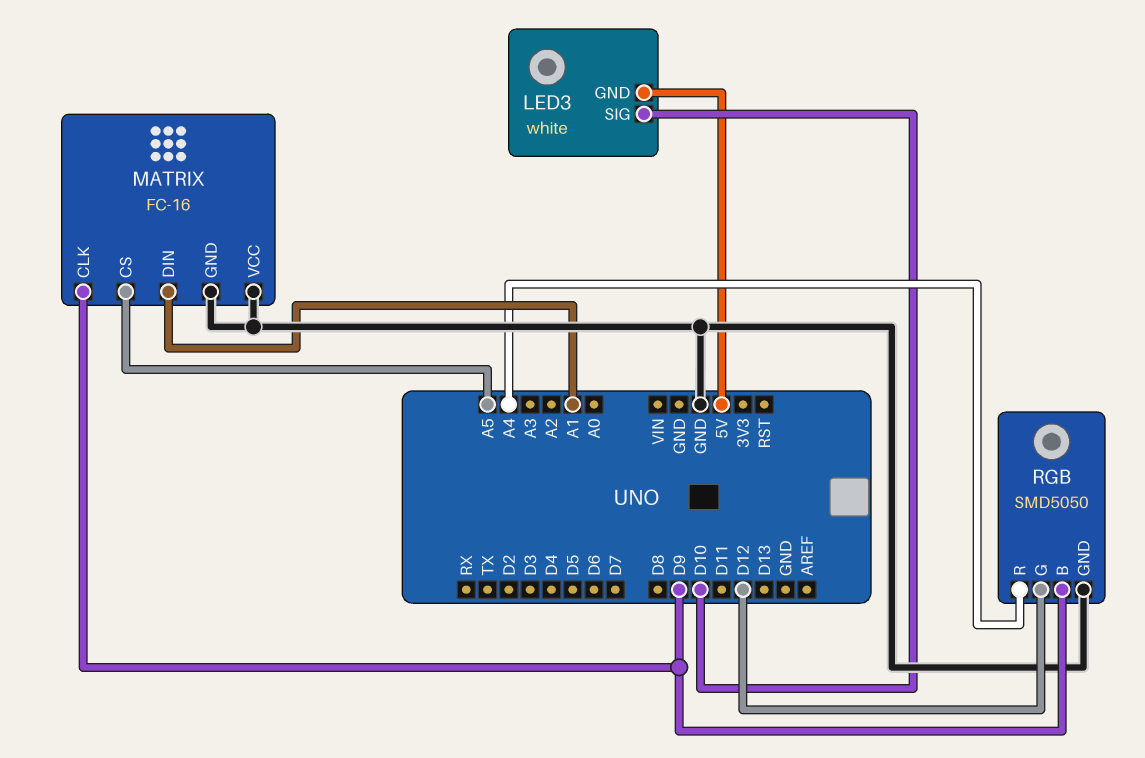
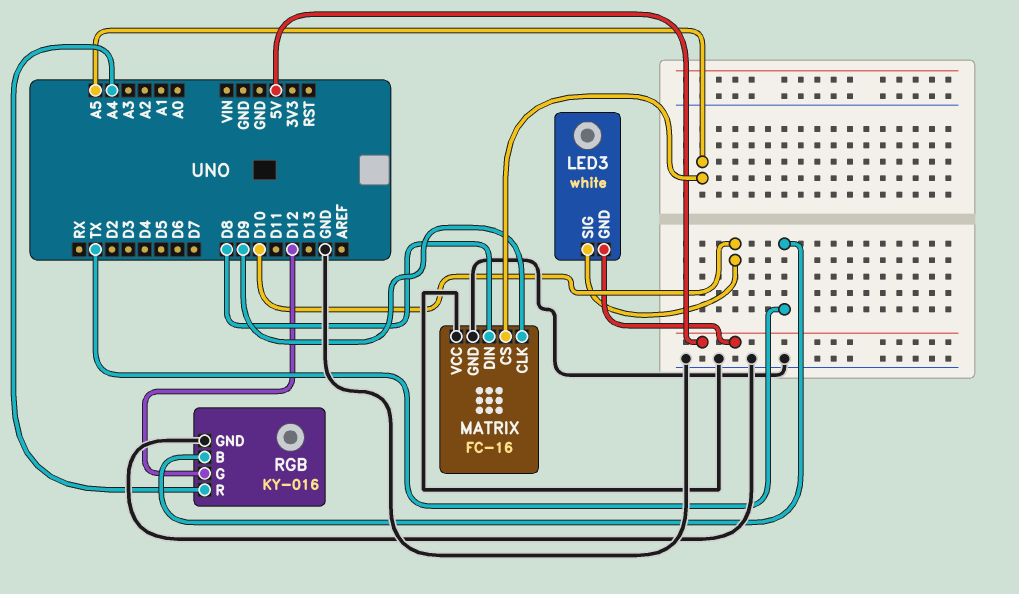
MATRIX pin DIN: A1 -> D8
RGB: SMD5050 -> KY-016
RGB pin B: D9 -> TX

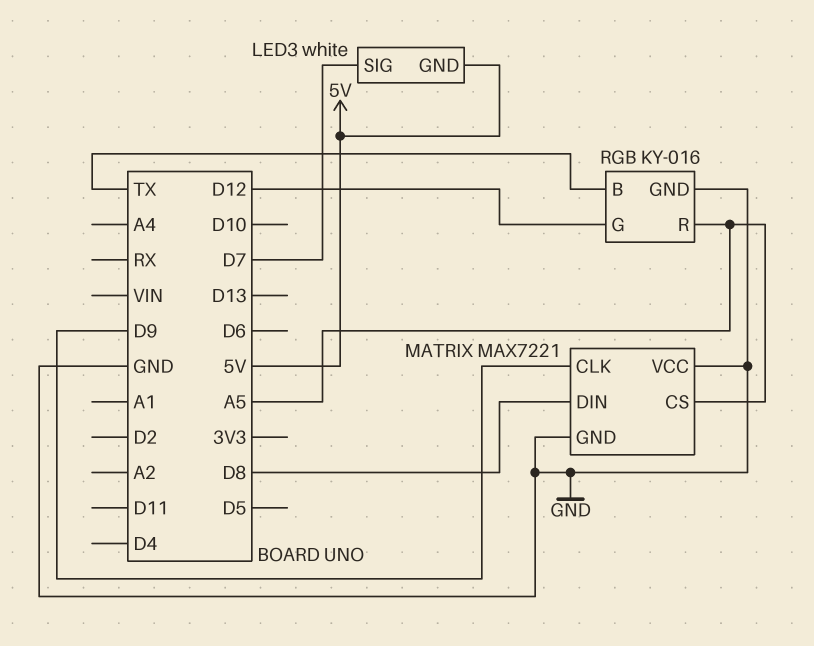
LED3 pin SIG: D10 -> D7
MATRIX: FC-16 -> MAX7221
RGB pin R: A4 -> A5

